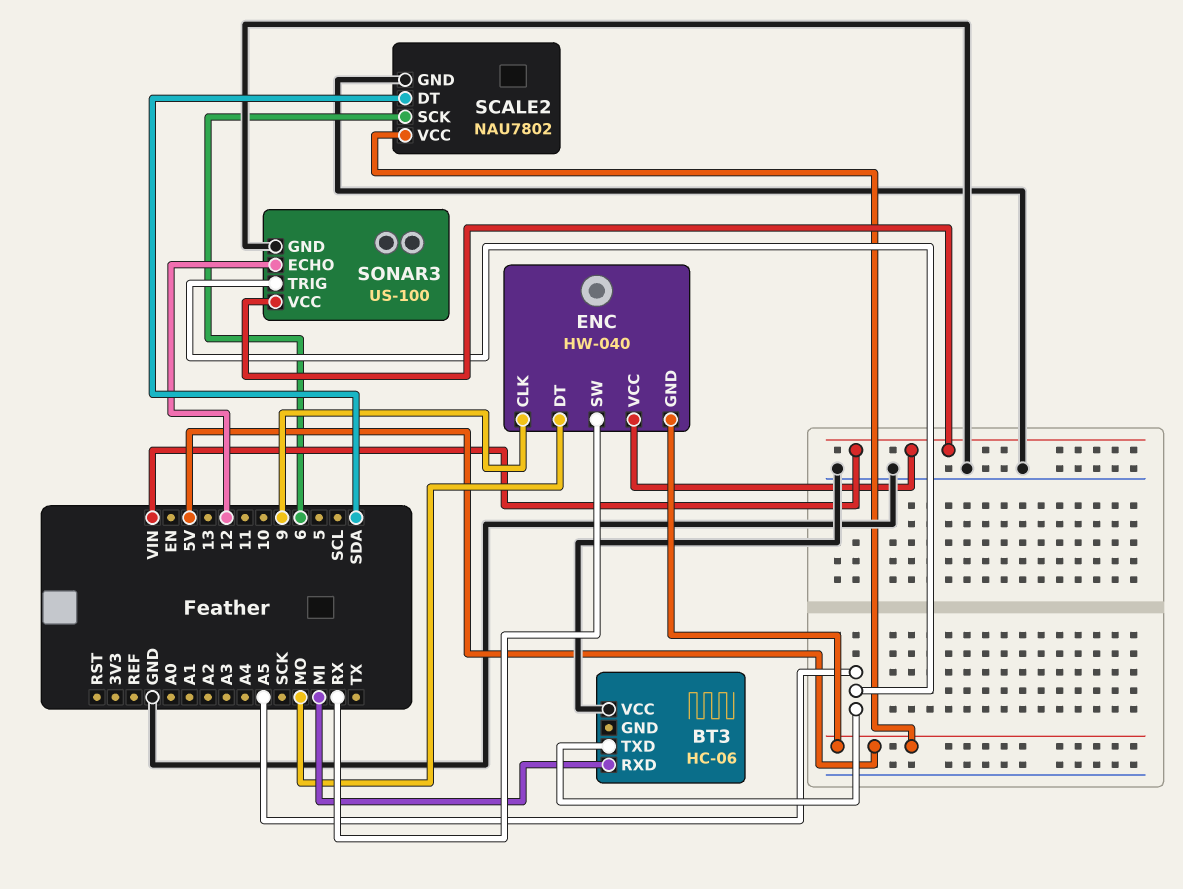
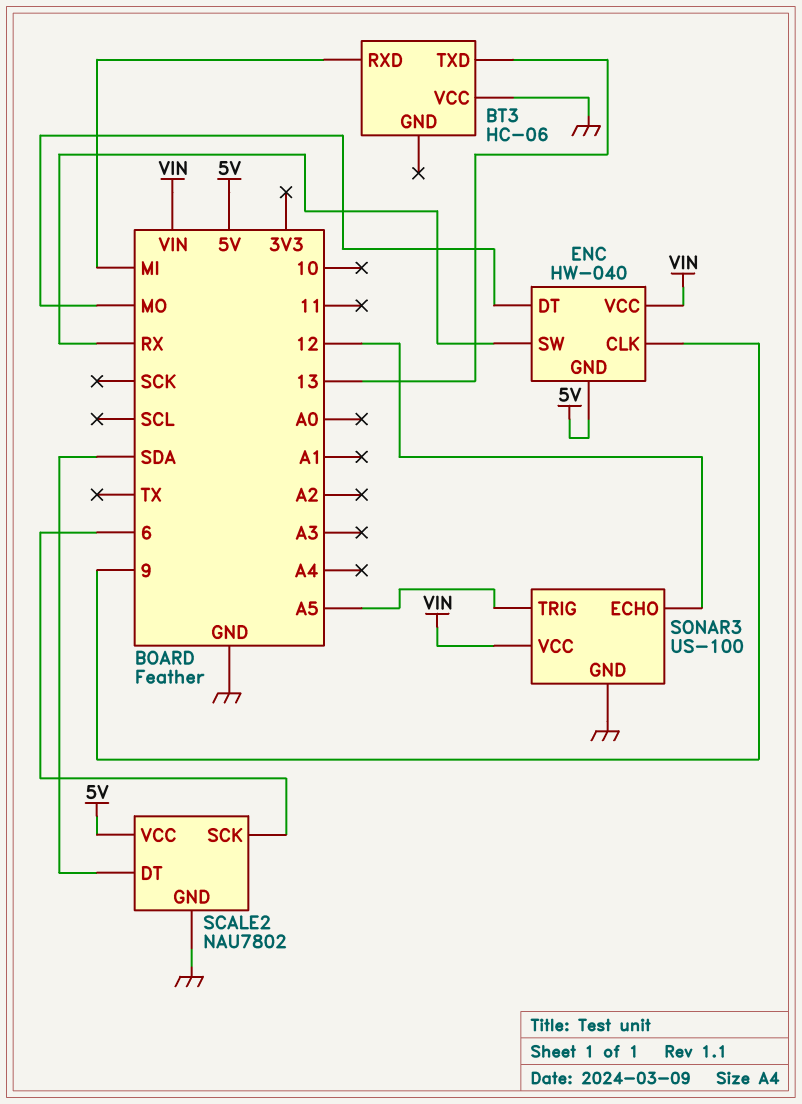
BT3 pin TXD: A5 -> 13

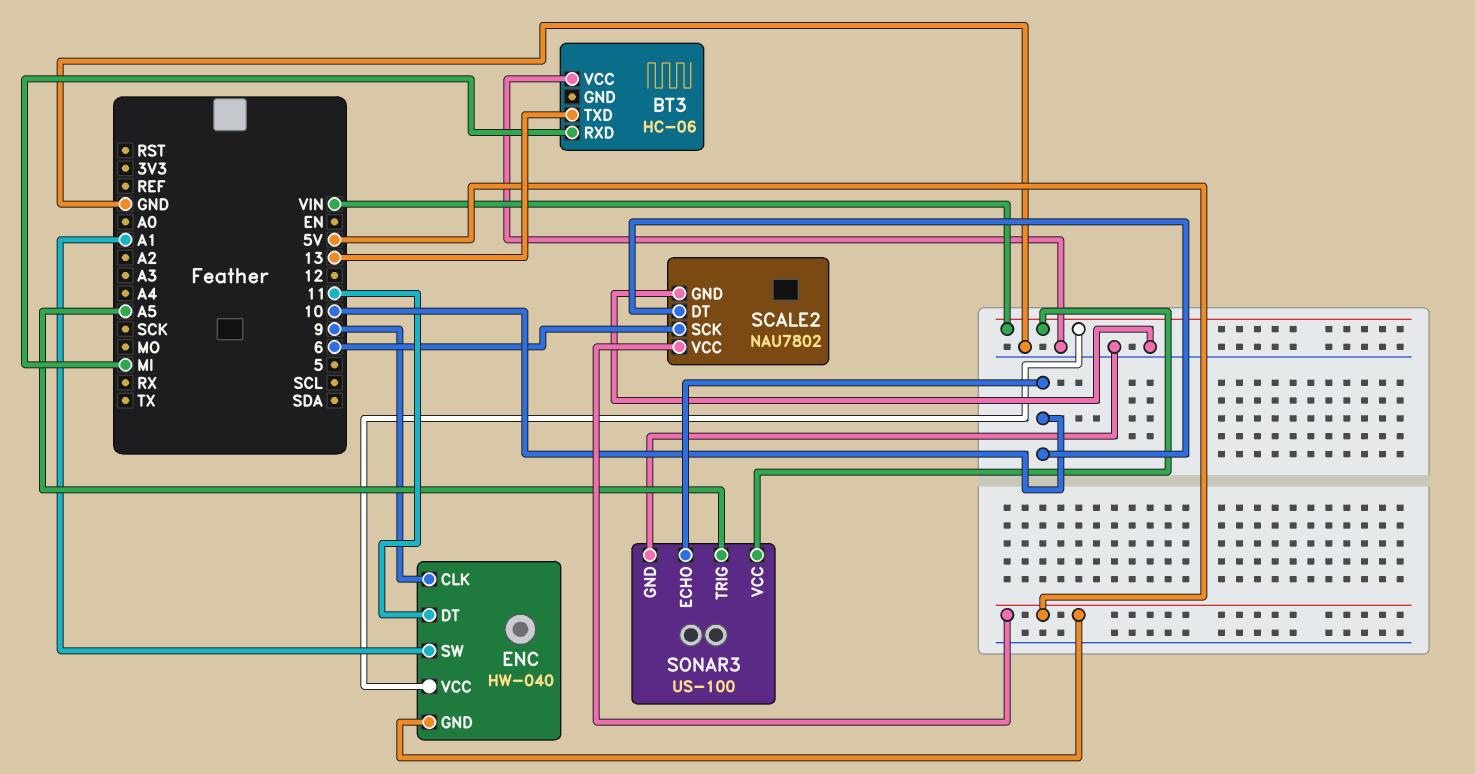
ENC pin DT: MO -> 11
ENC pin SW: RX -> A1
SCALE2 pin DT: SDA -> 10
SONAR3 pin ECHO: 12 -> 10

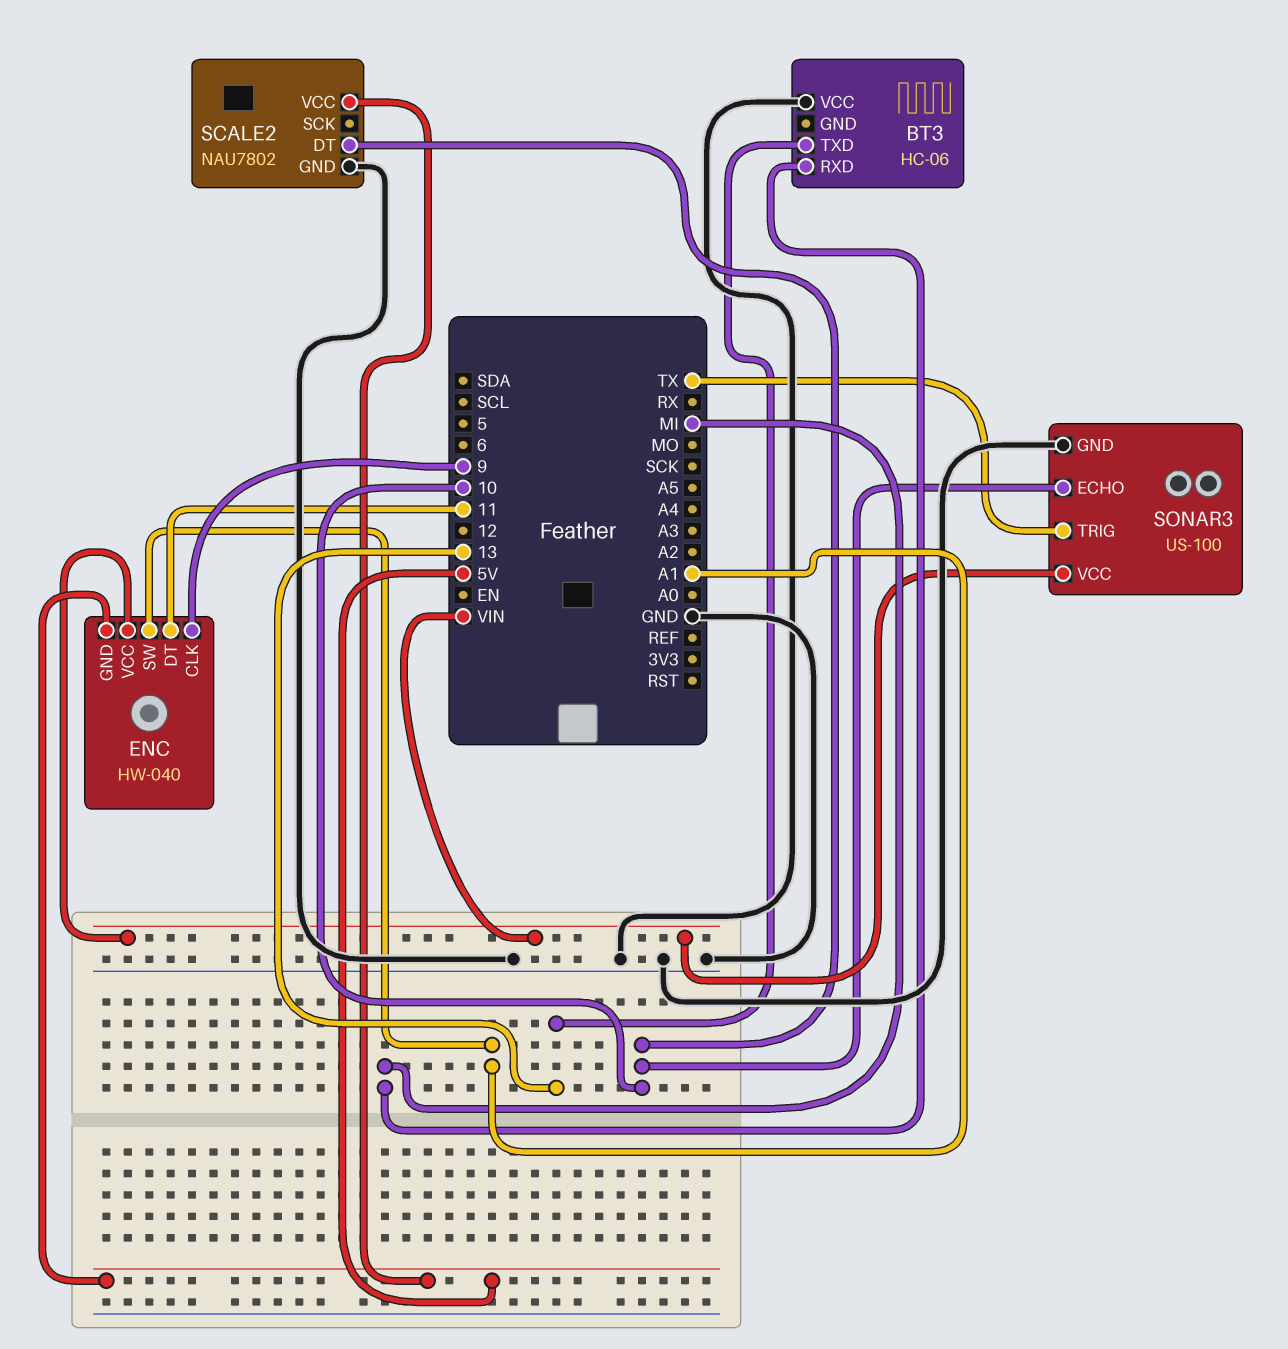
SCALE2 pin SCK: 6 -> none
SONAR3 pin TRIG: A5 -> TX

